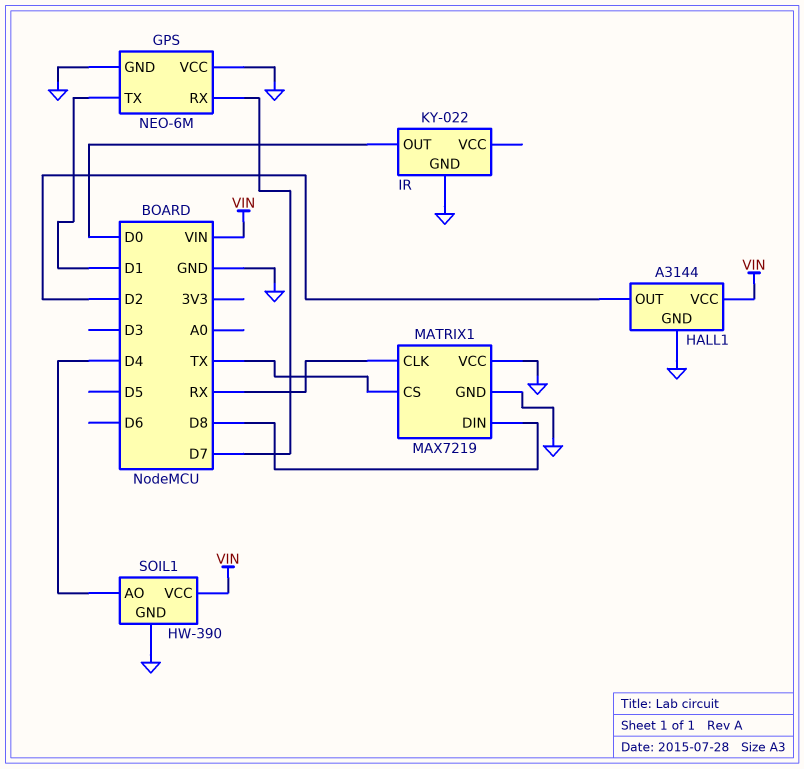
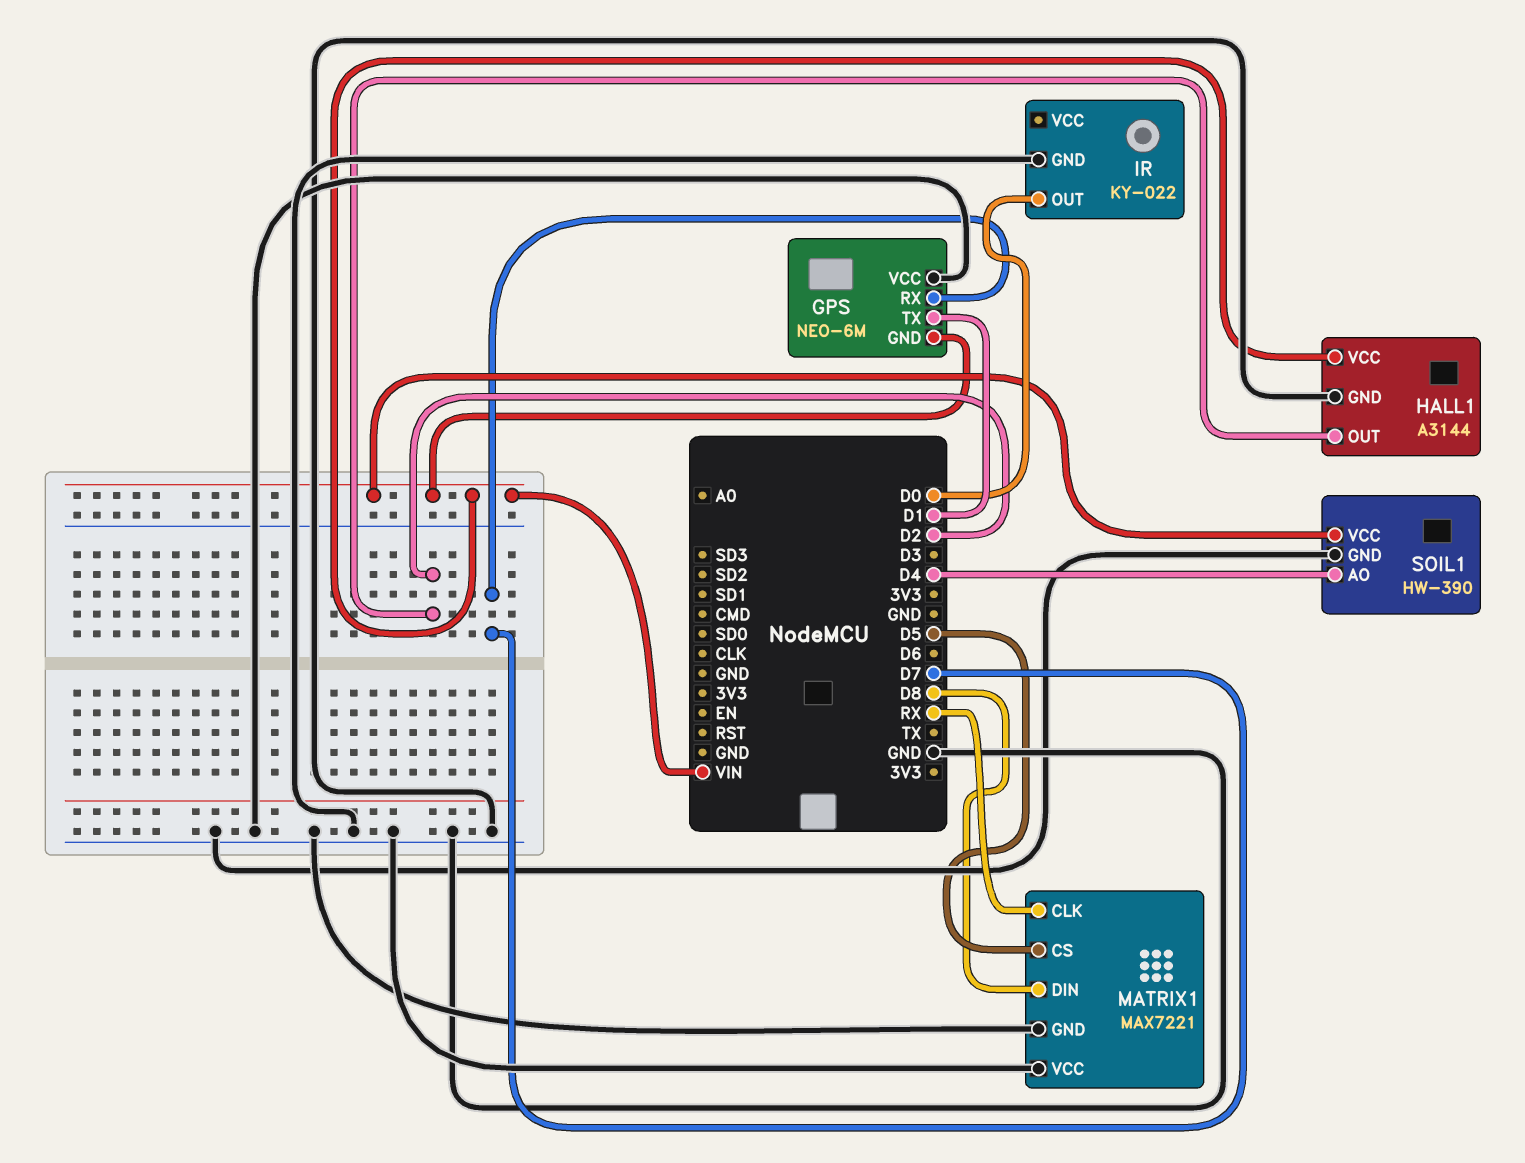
GPS pin GND: GND -> VIN
MATRIX1: MAX7219 -> MAX7221
MATRIX1 pin CS: TX -> D5

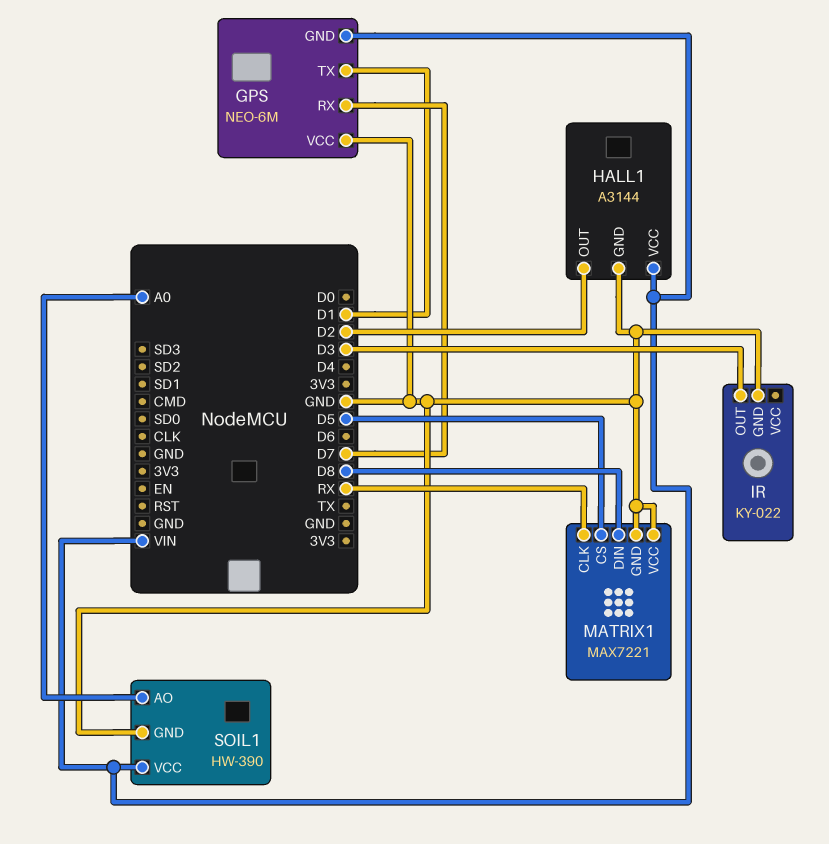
IR pin OUT: D0 -> D3
SOIL1 pin AO: D4 -> A0

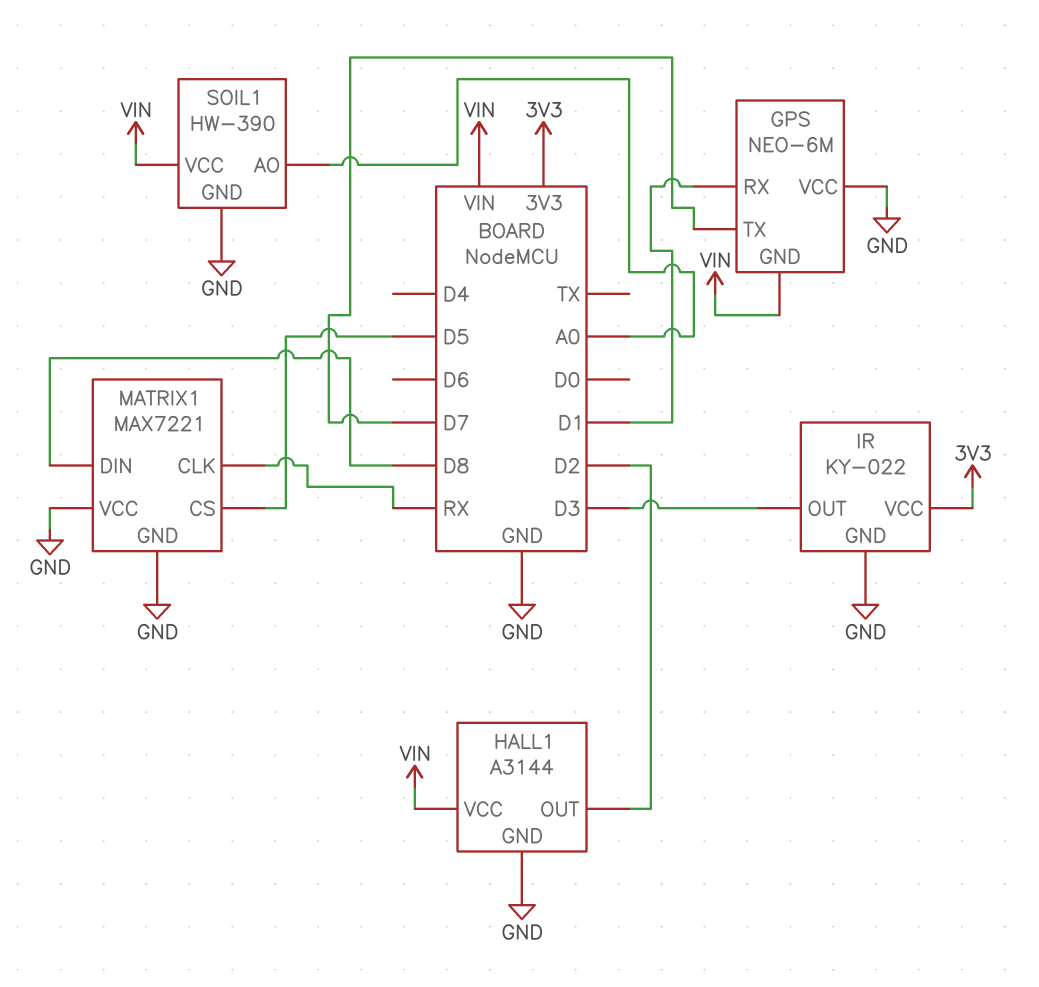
GPS pin RX: D7 -> D1
GPS pin TX: D1 -> D7
IR pin VCC: none -> 3V3

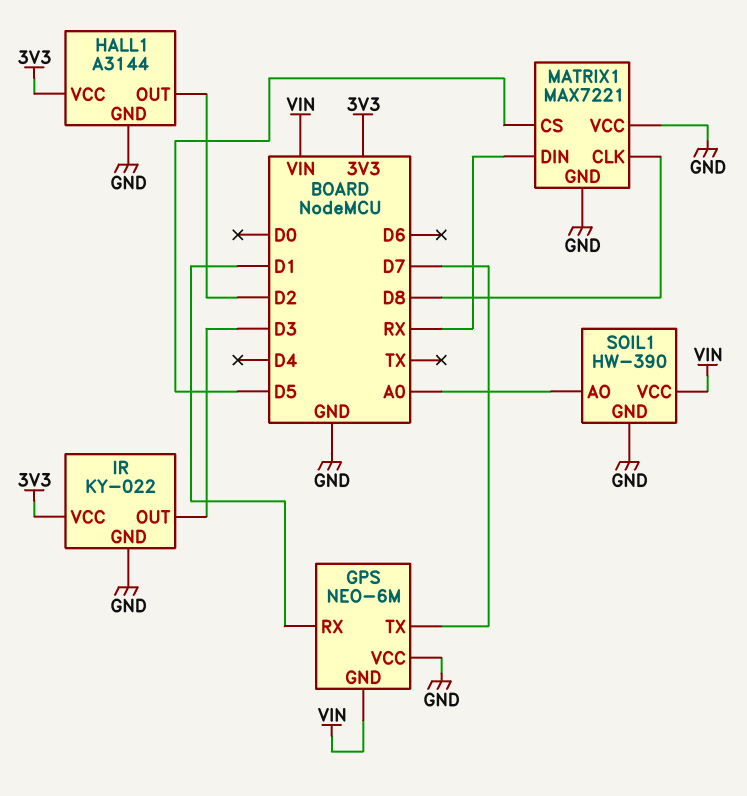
HALL1 pin VCC: VIN -> 3V3
MATRIX1 pin CLK: RX -> D8
MATRIX1 pin DIN: D8 -> RX

